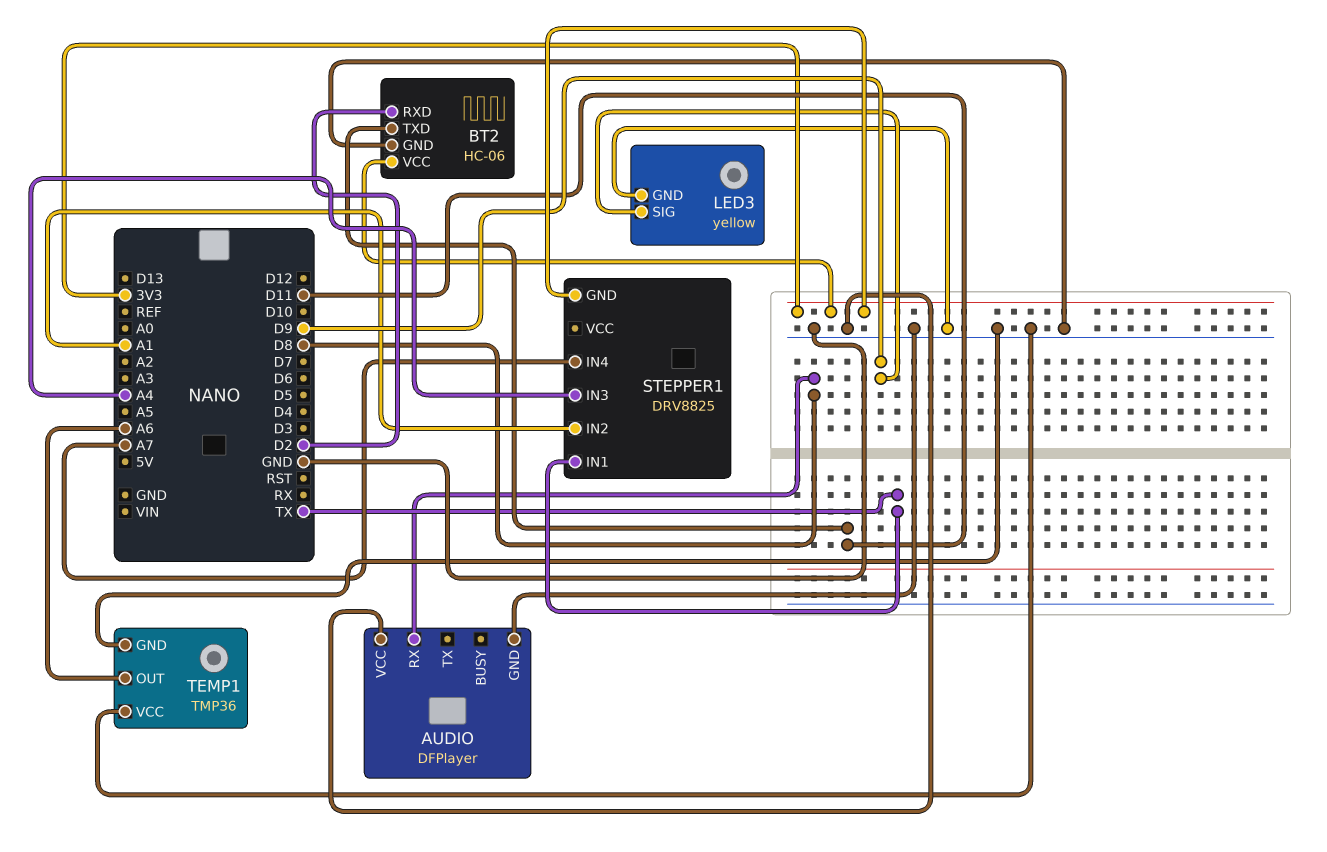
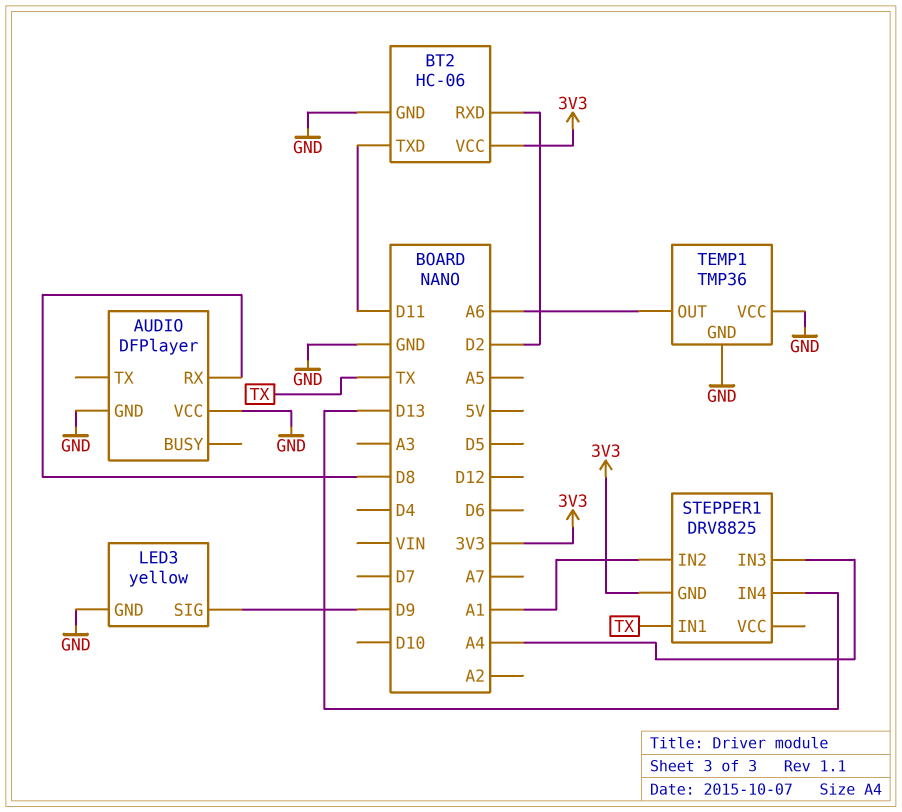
STEPPER1 pin IN4: A7 -> D13

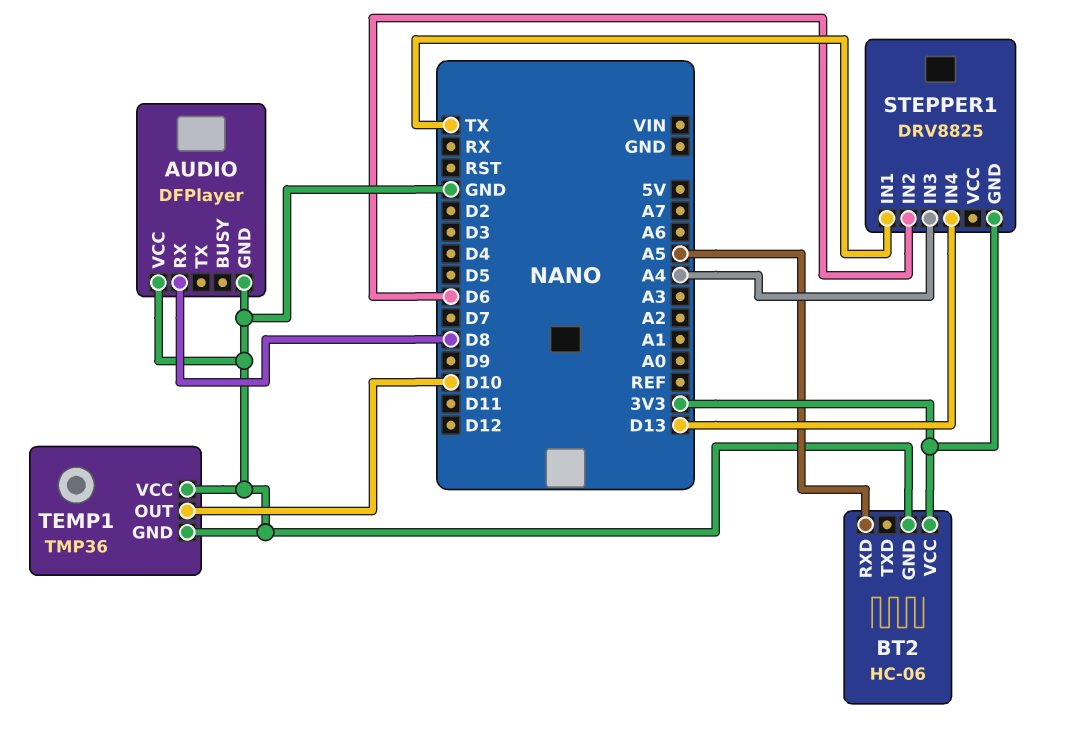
BT2 pin RXD: D2 -> A5
BT2 pin TXD: D11 -> none
LED3: yellow -> none
LED3 pin GND: GND -> none
LED3 pin SIG: D9 -> none
STEPPER1 pin IN2: A1 -> D6
TEMP1 pin OUT: A6 -> D10

